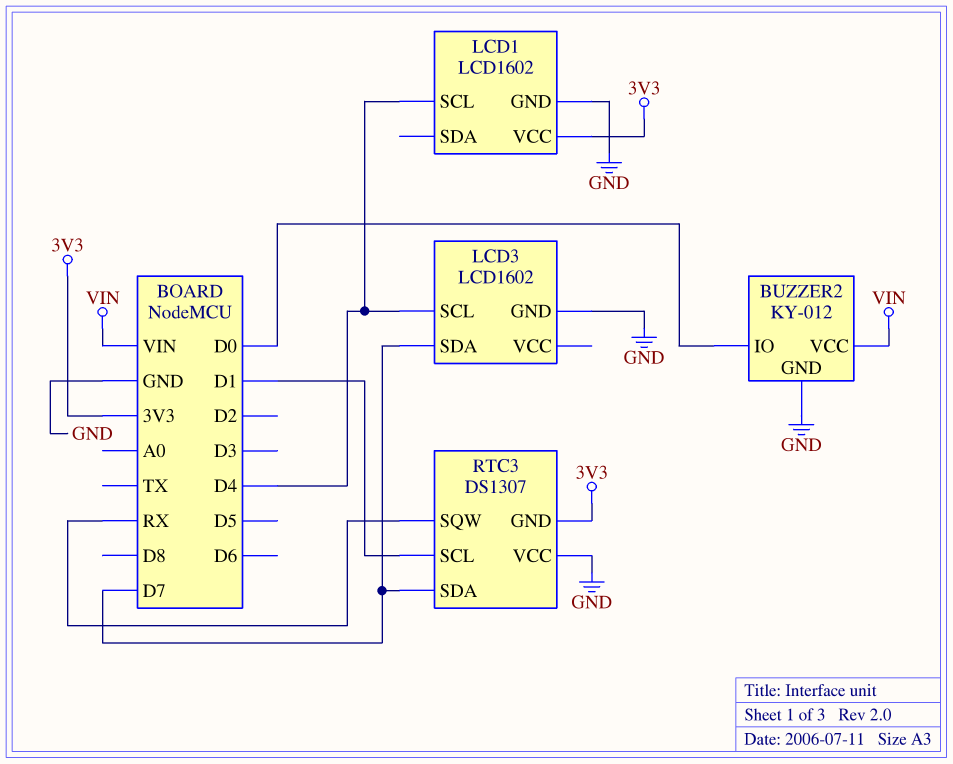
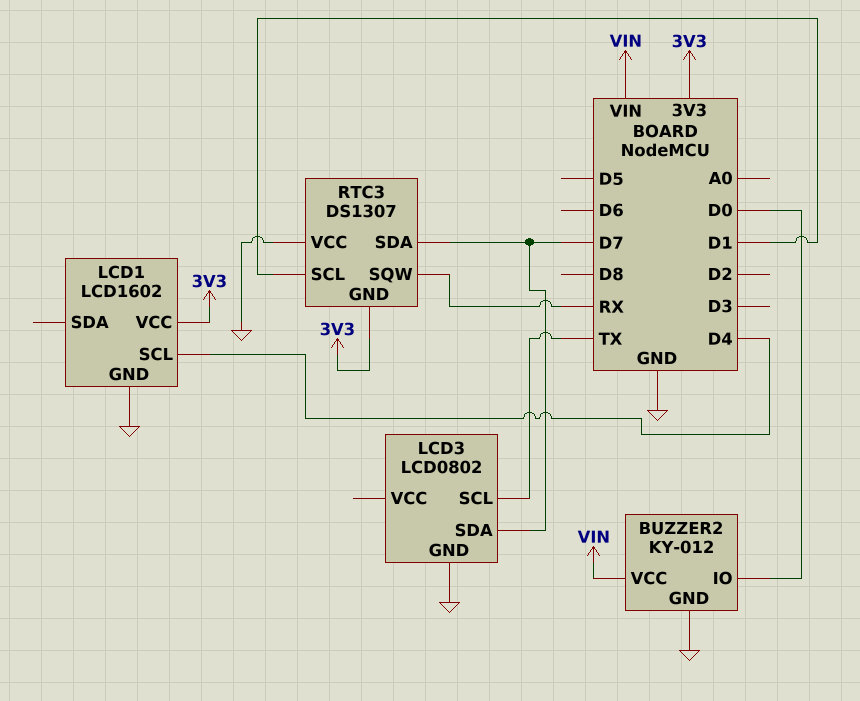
LCD3: LCD1602 -> LCD0802
LCD3 pin SCL: D4 -> TX

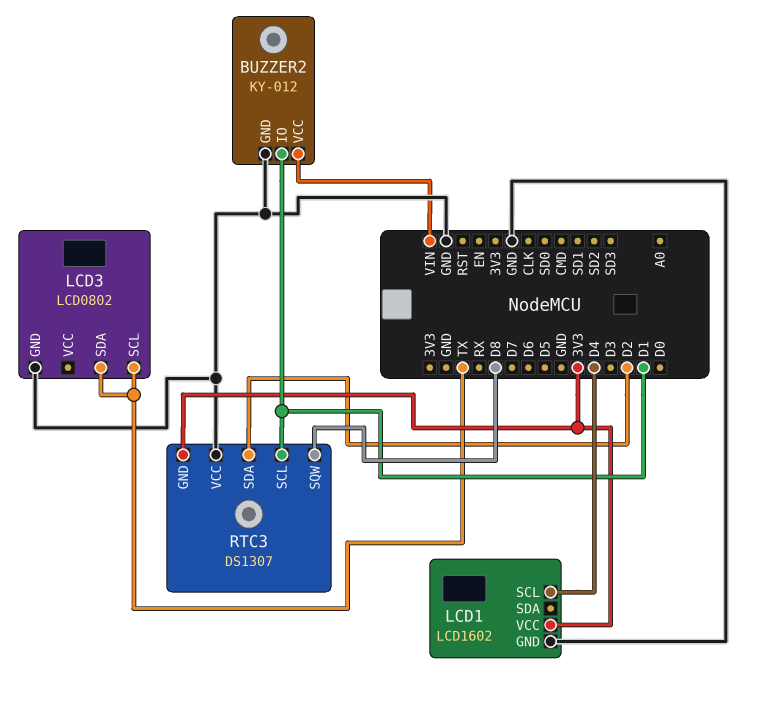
BUZZER2 pin IO: D0 -> D1
LCD3 pin SDA: D7 -> TX
RTC3 pin SDA: D7 -> D2
RTC3 pin SQW: RX -> D8

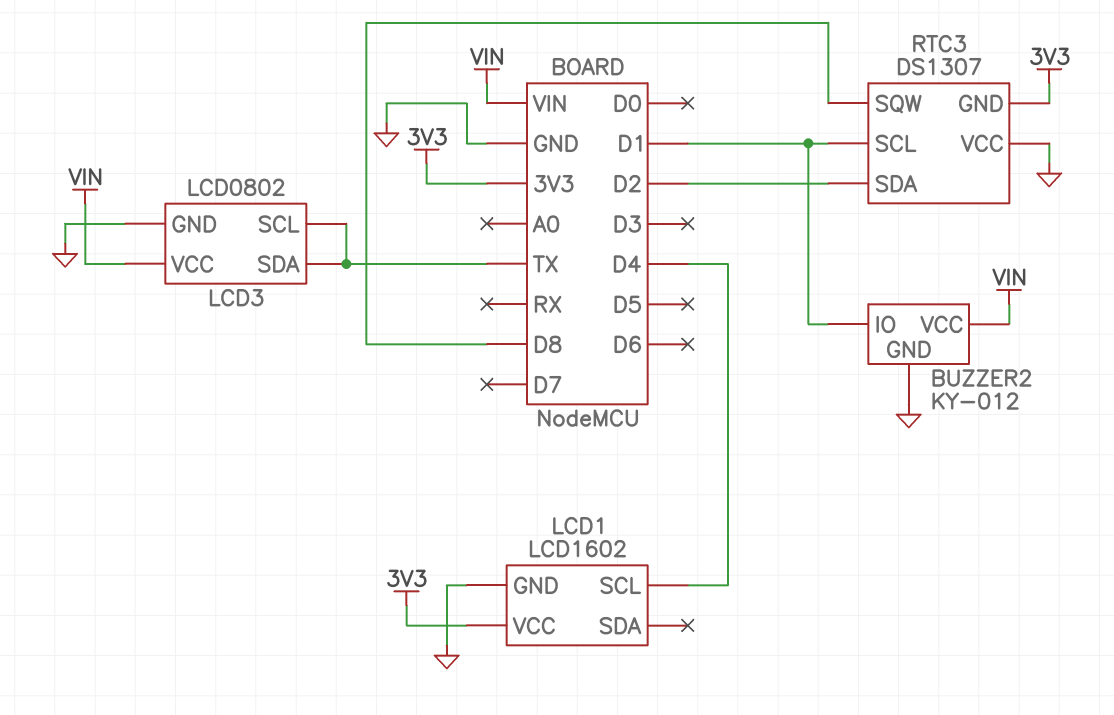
LCD3 pin VCC: none -> VIN

